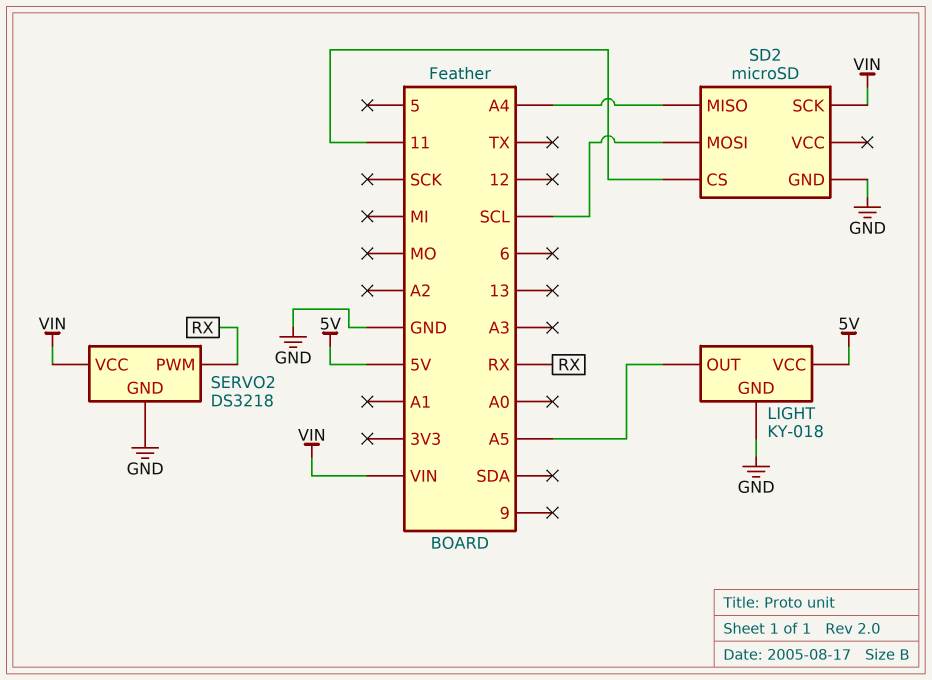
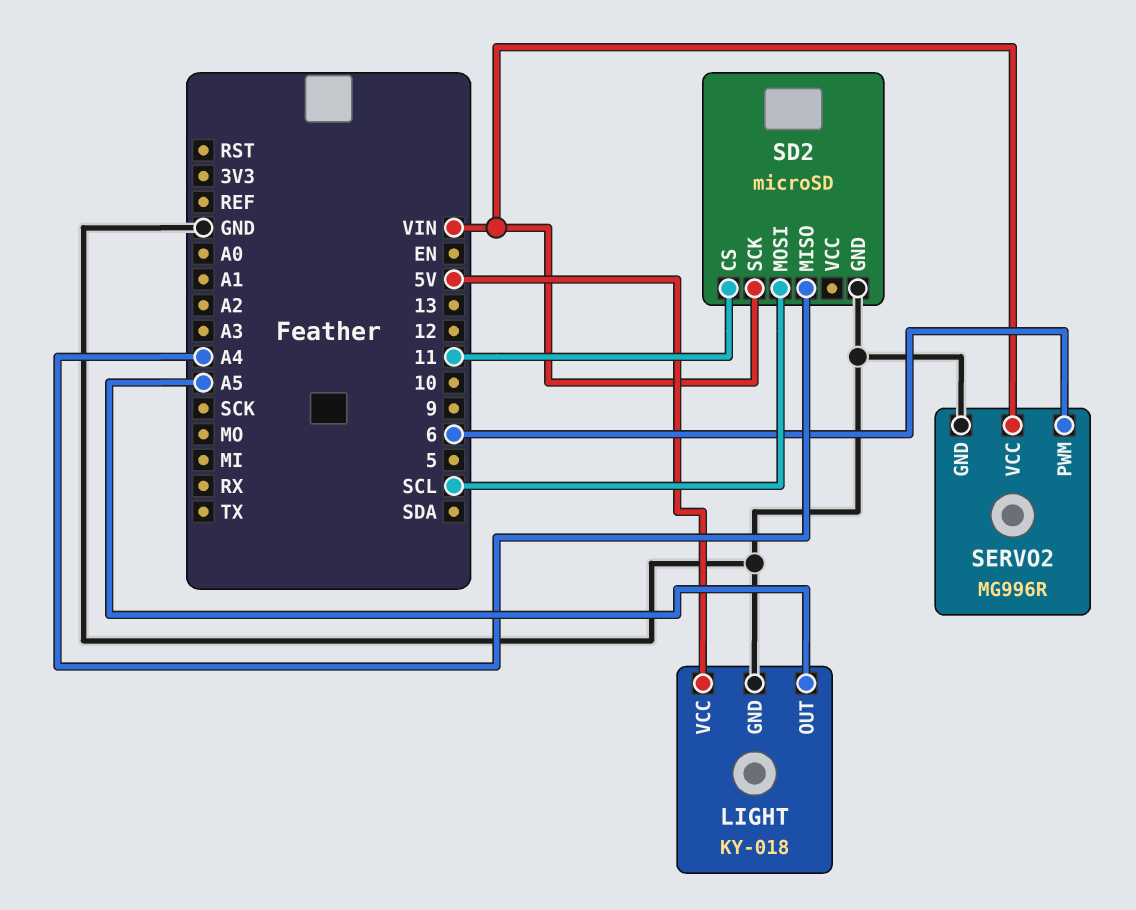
SERVO2: DS3218 -> MG996R
SERVO2 pin PWM: RX -> 6

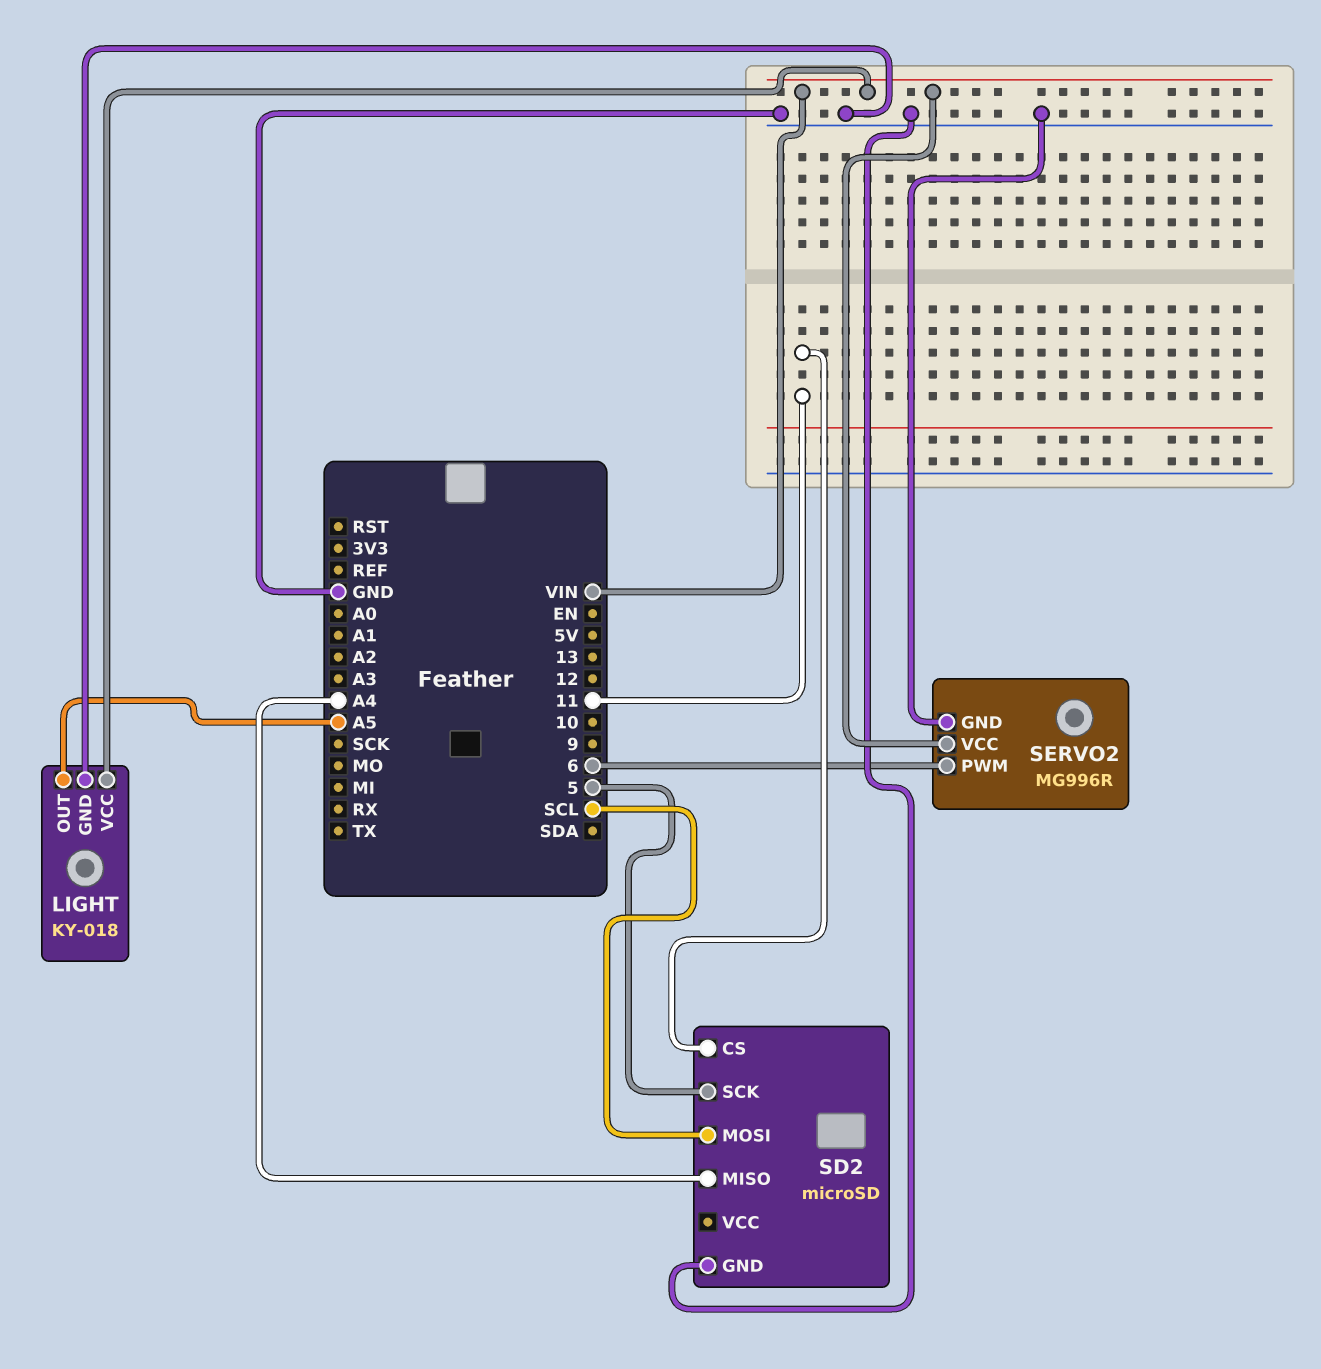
LIGHT pin VCC: 5V -> VIN
SD2 pin SCK: VIN -> 5

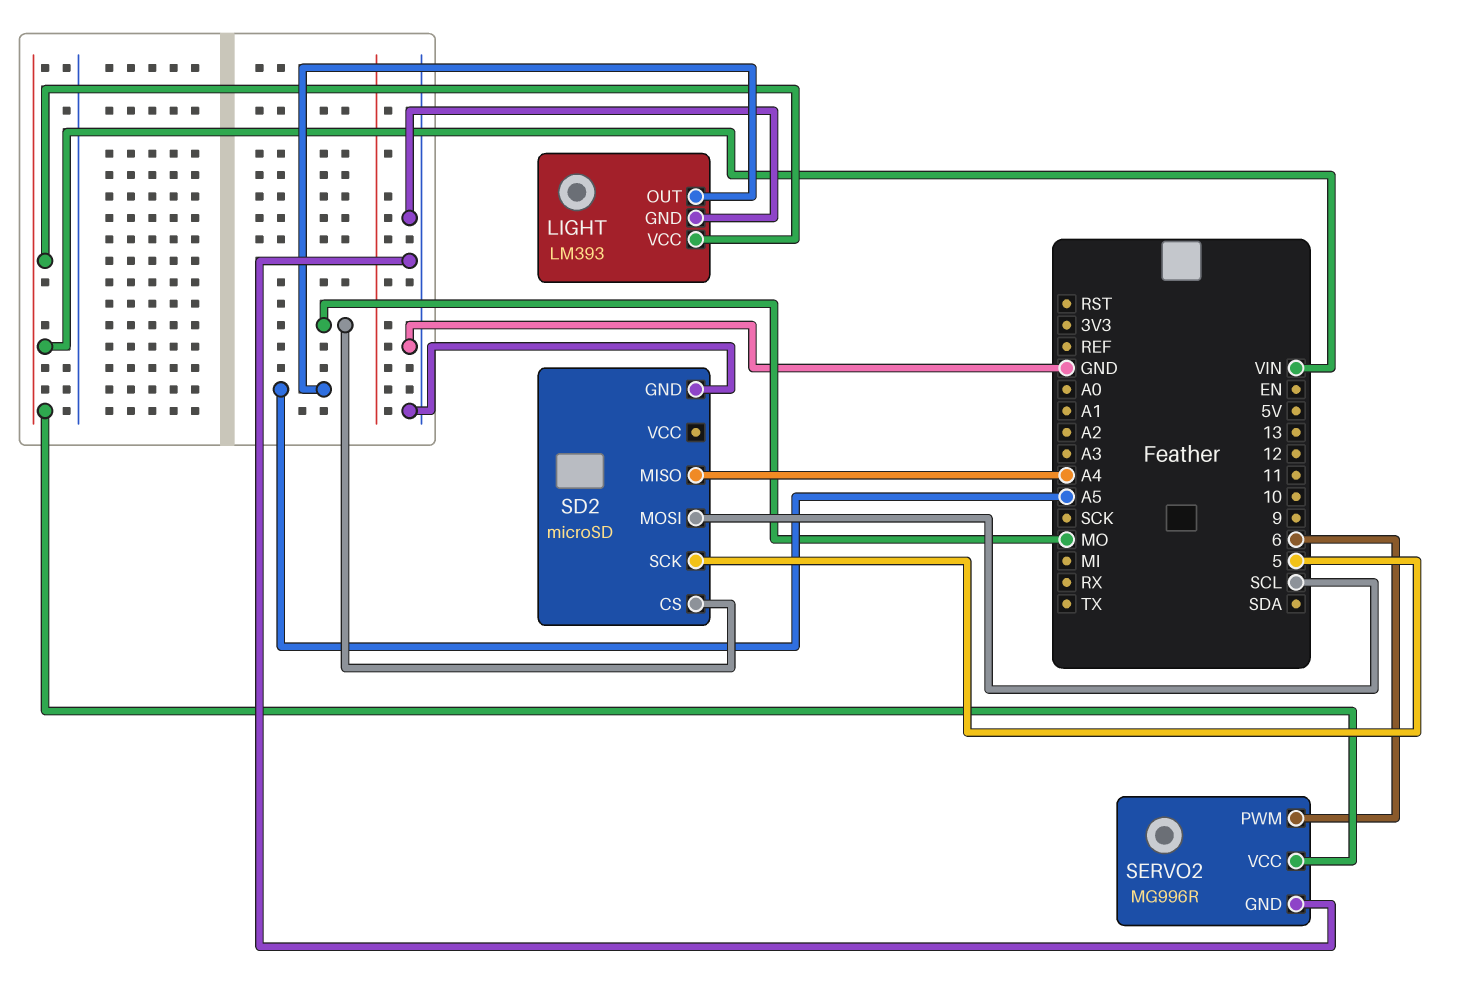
LIGHT: KY-018 -> LM393
SD2 pin CS: 11 -> MO

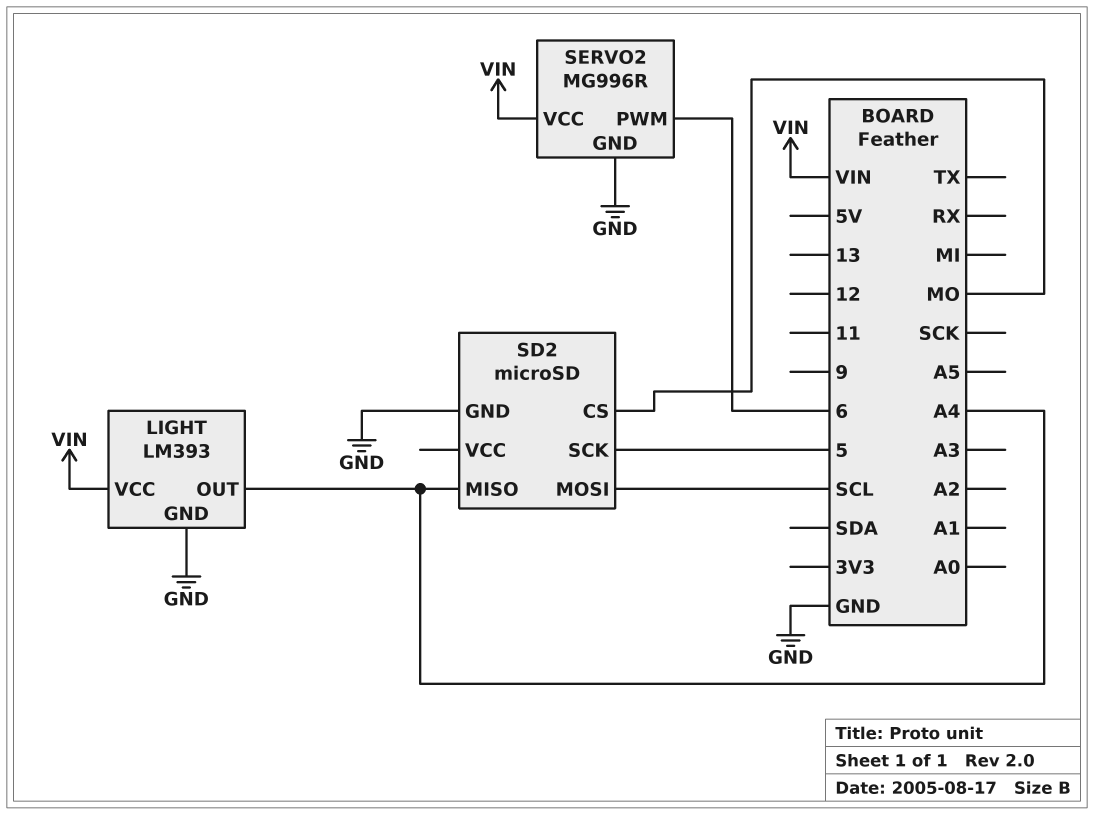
LIGHT pin OUT: A5 -> A4

